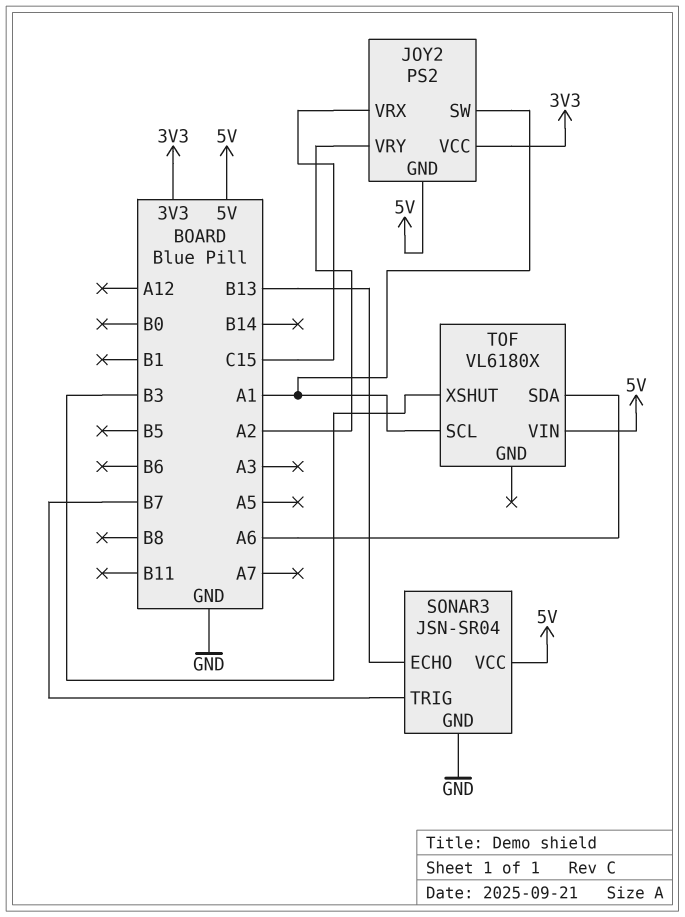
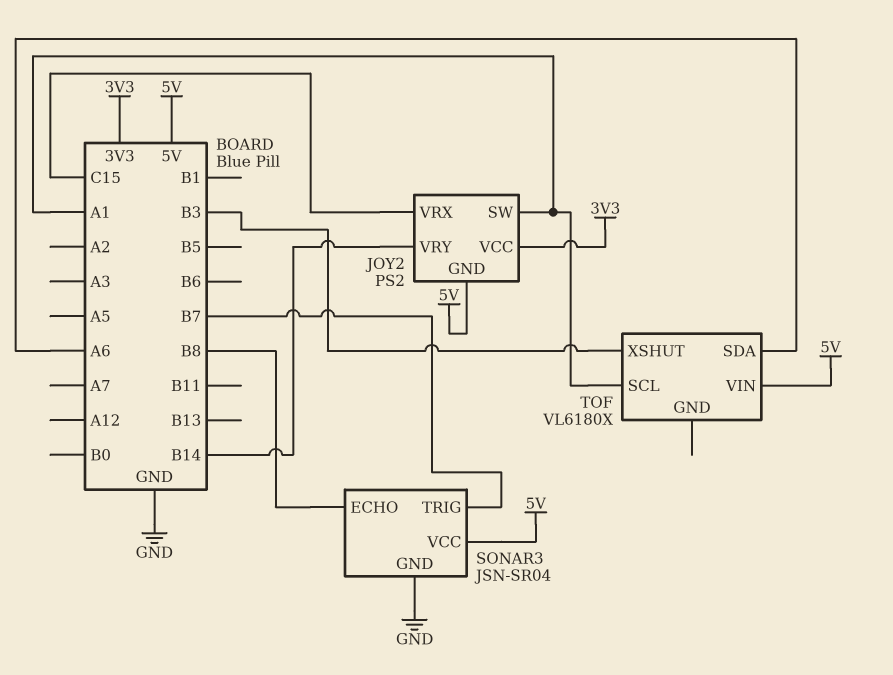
JOY2 pin VRY: A2 -> B14
SONAR3 pin ECHO: B13 -> B8

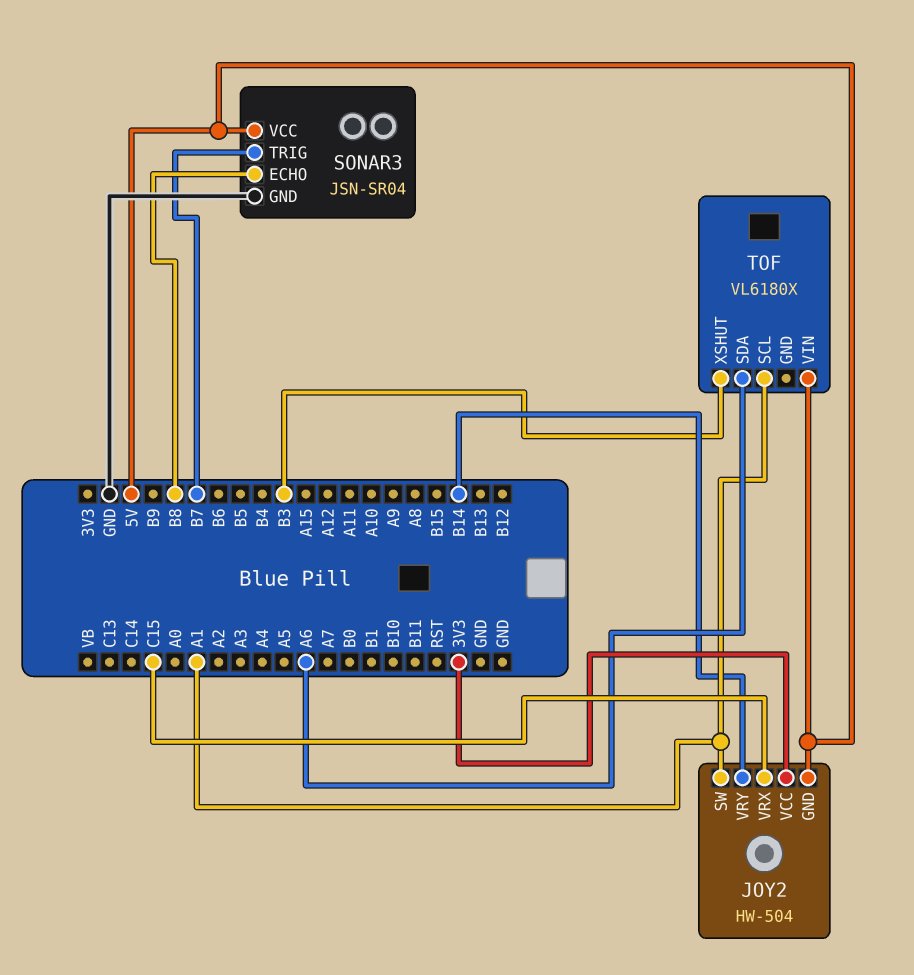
JOY2: PS2 -> HW-504

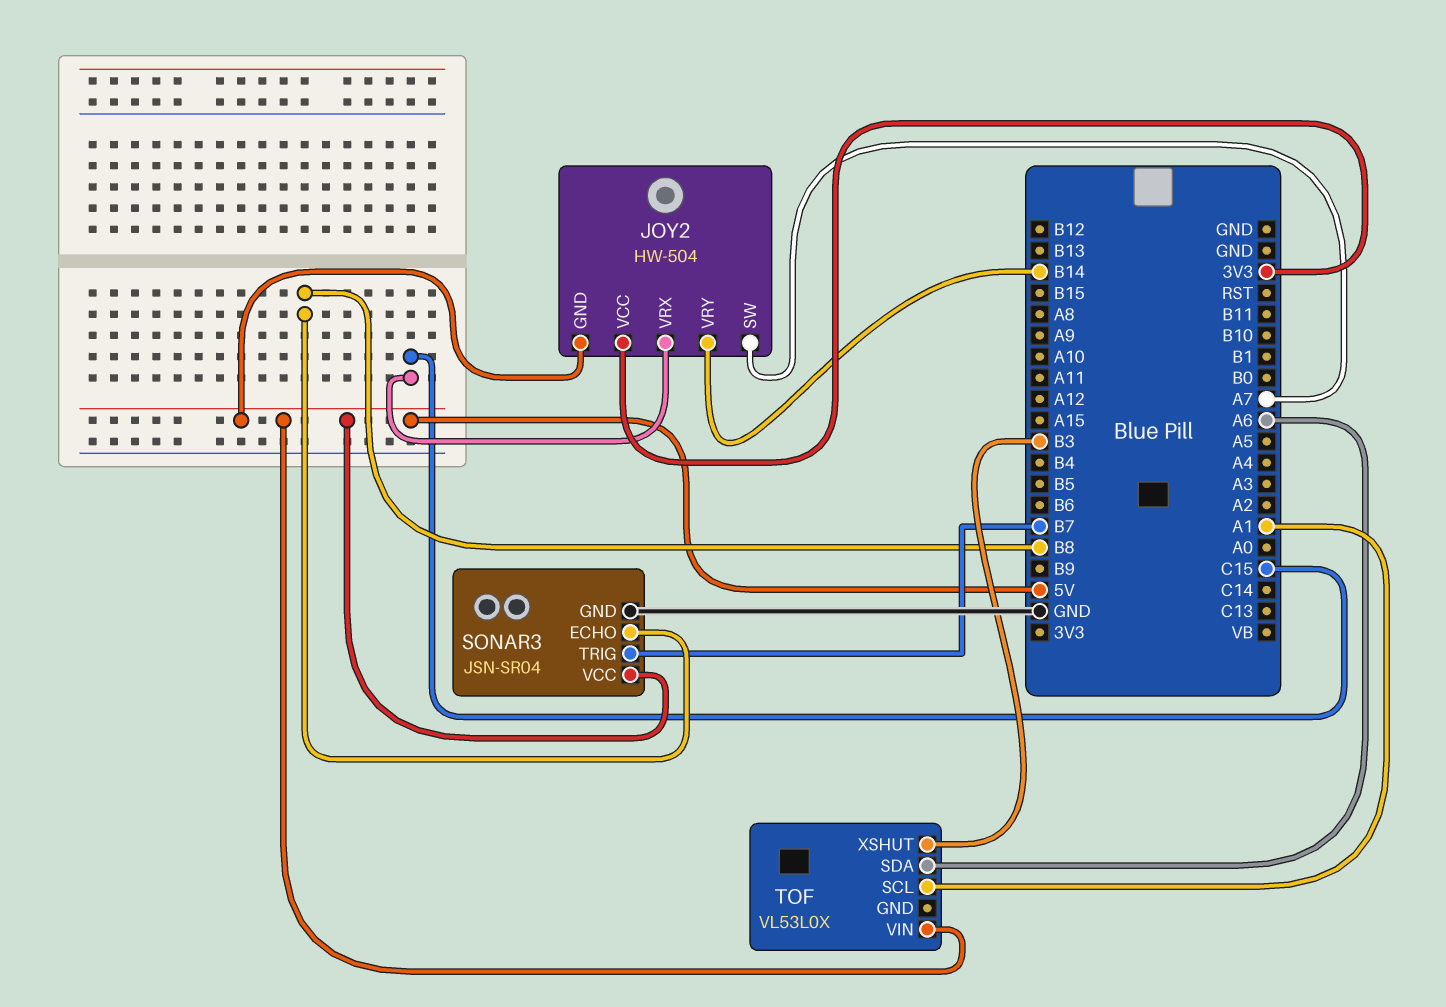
JOY2 pin SW: A1 -> A7
TOF: VL6180X -> VL53L0X

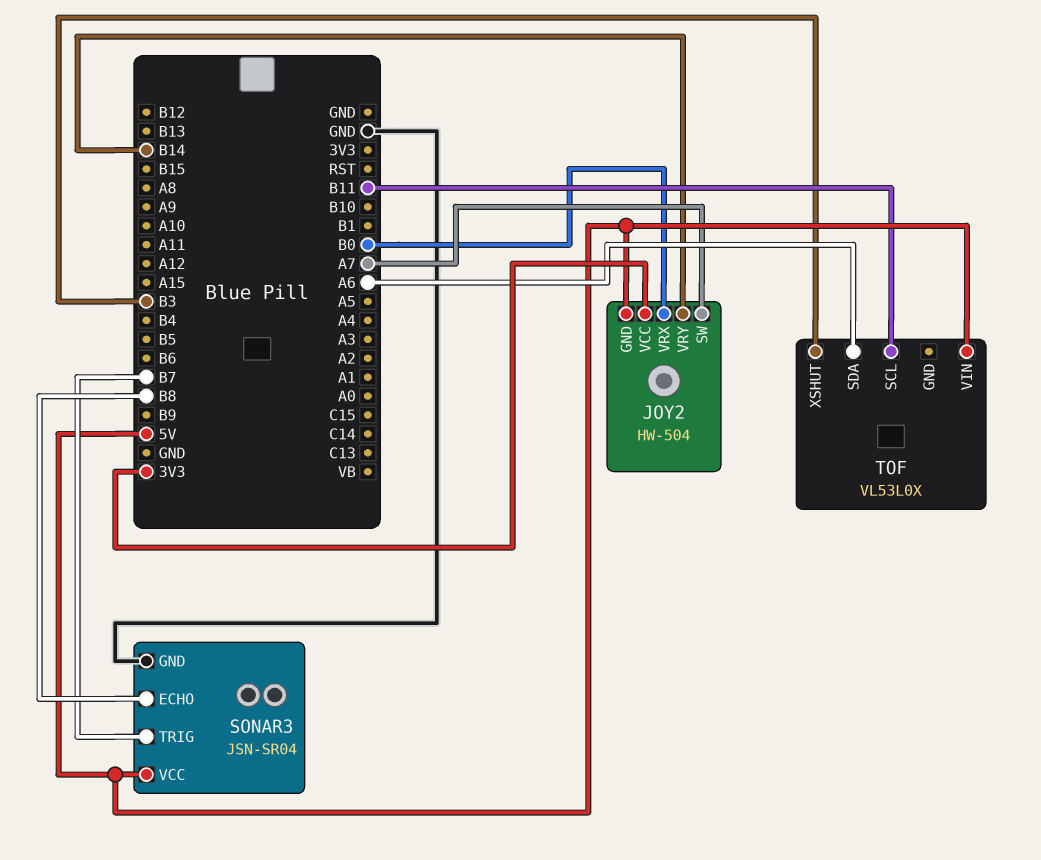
JOY2 pin VRX: C15 -> B0
TOF pin SCL: A1 -> B11

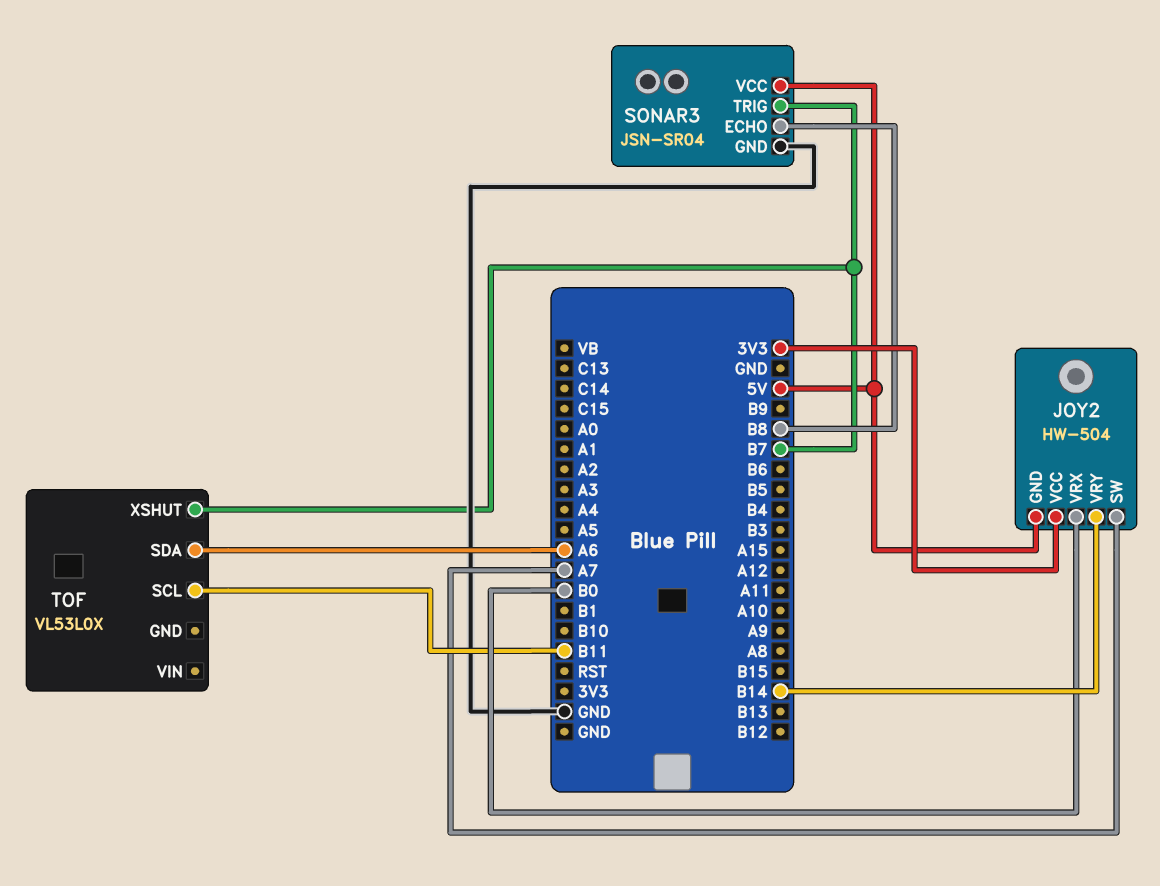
TOF pin VIN: 5V -> none
TOF pin XSHUT: B3 -> B7

